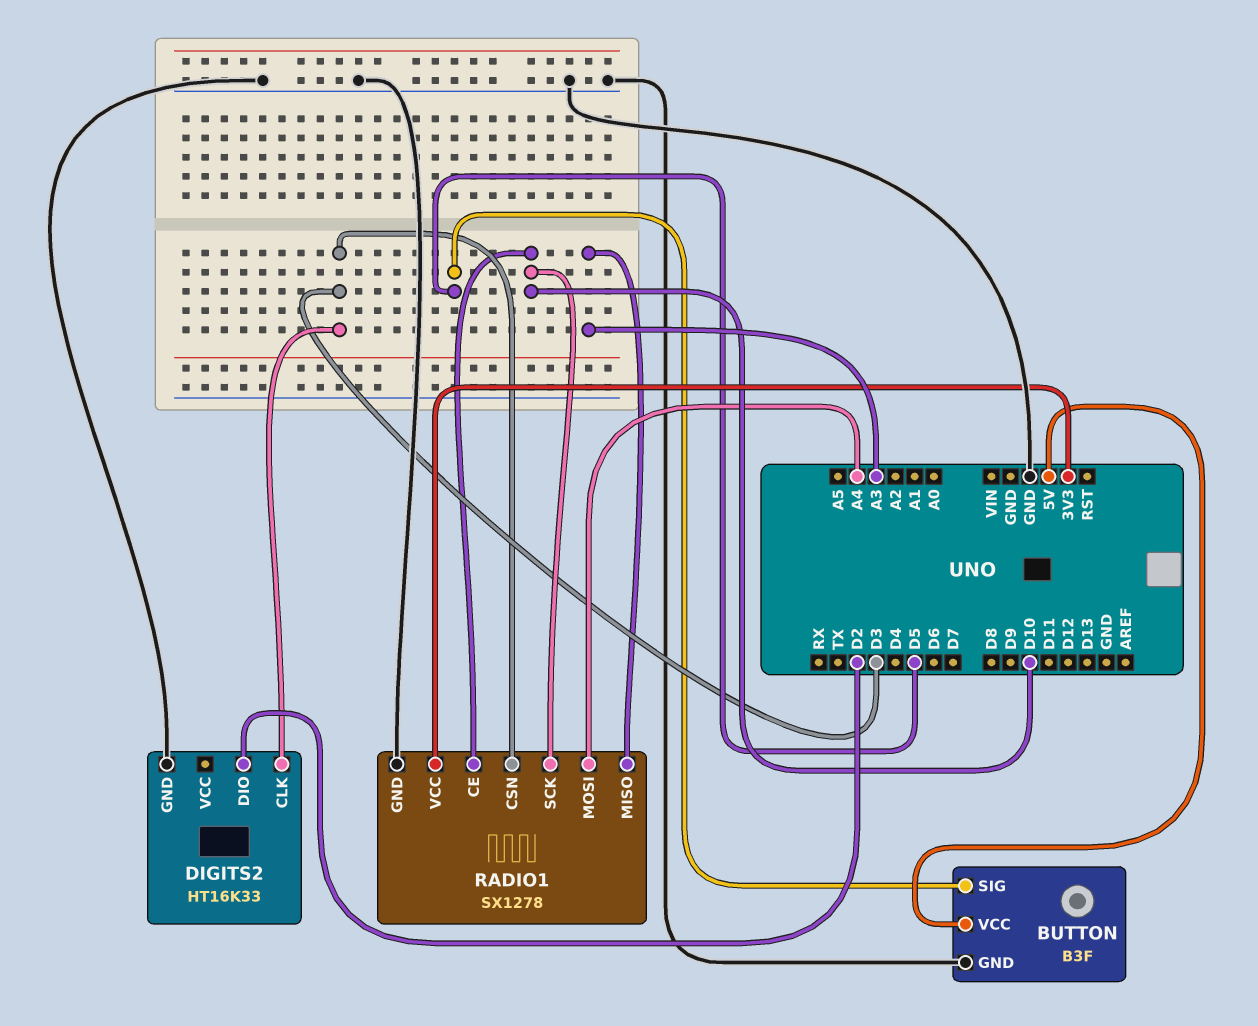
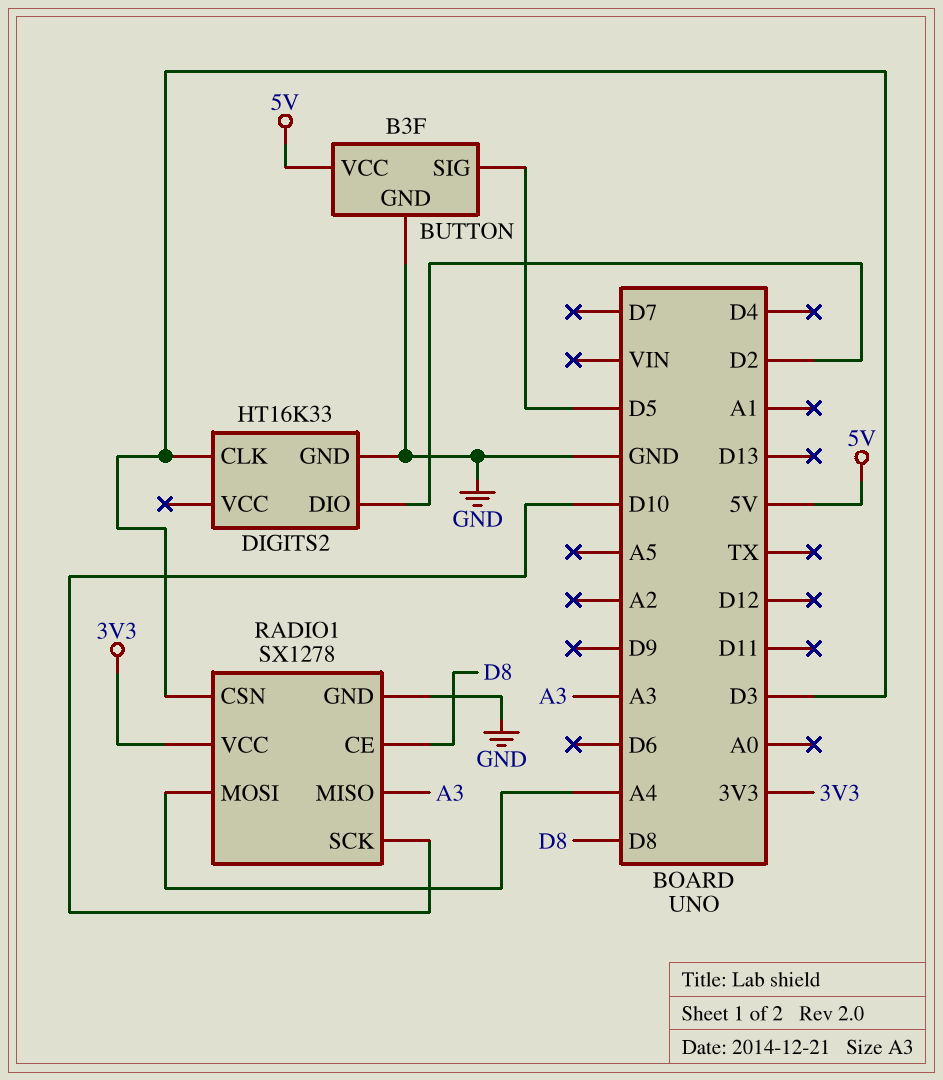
RADIO1 pin CE: D10 -> D8

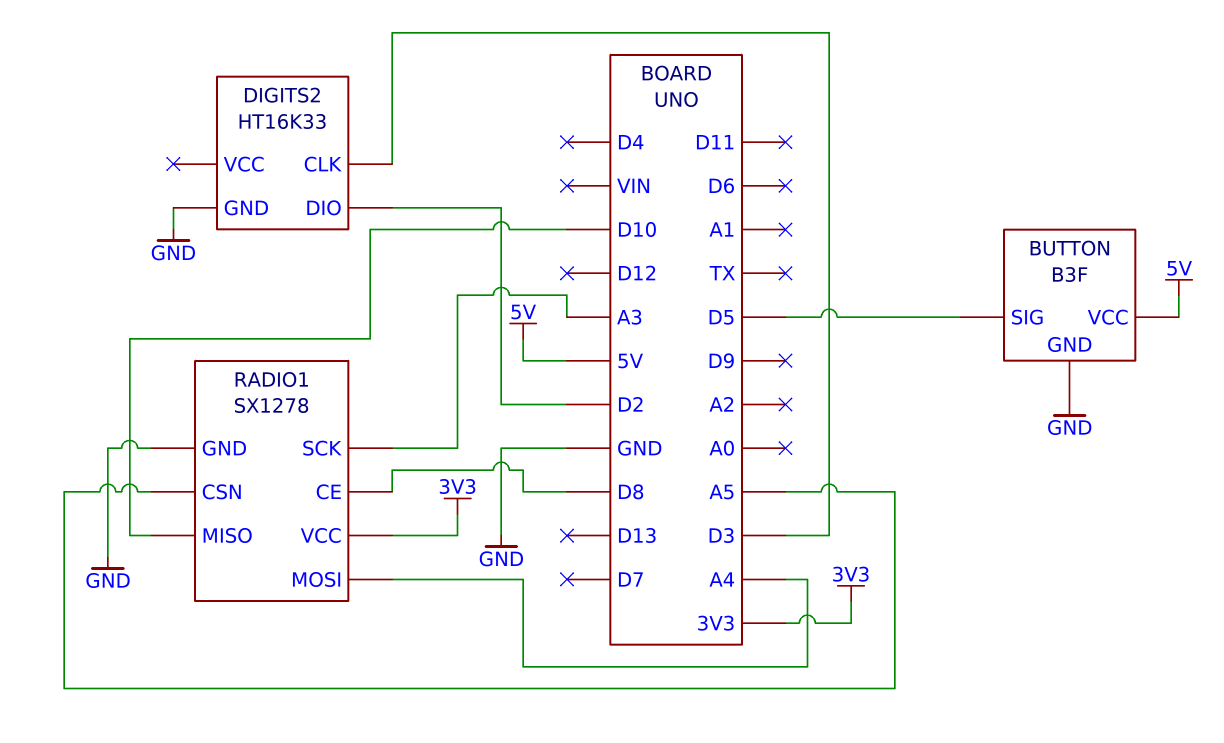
RADIO1 pin CSN: D3 -> A5
RADIO1 pin MISO: A3 -> D10
RADIO1 pin SCK: D10 -> A3

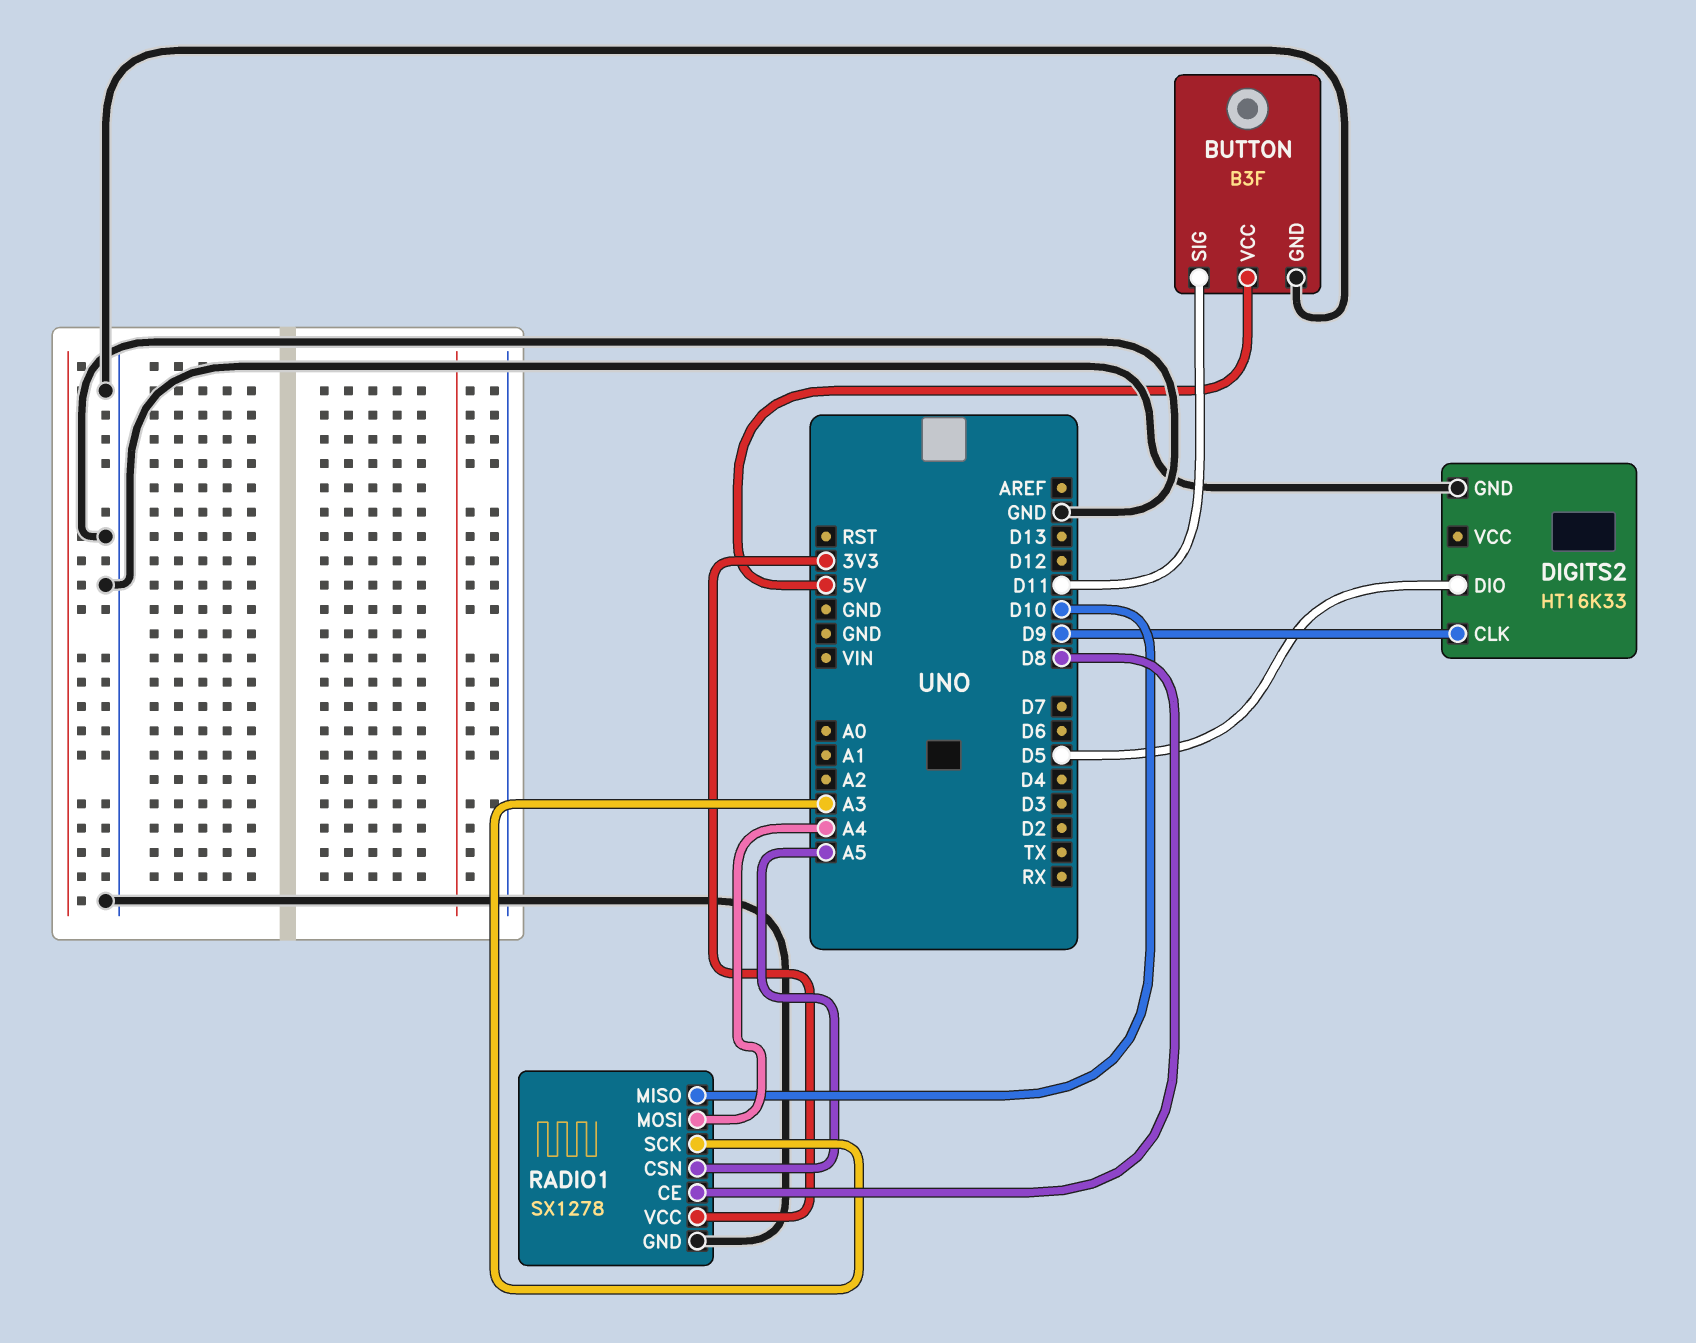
BUTTON pin SIG: D5 -> D11
DIGITS2 pin CLK: D3 -> D9
DIGITS2 pin DIO: D2 -> D5

